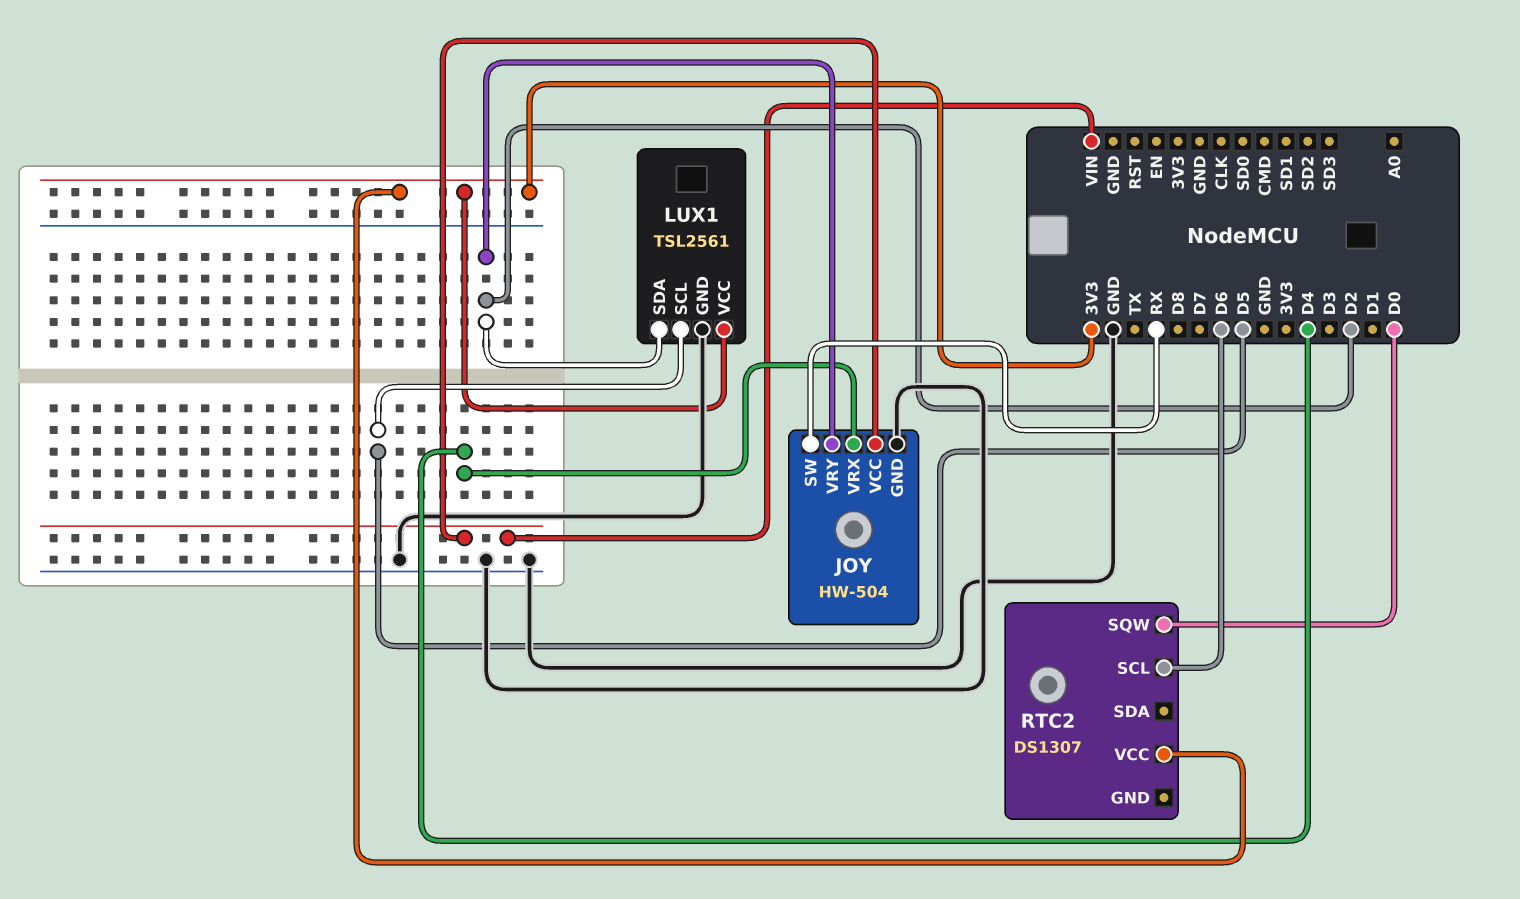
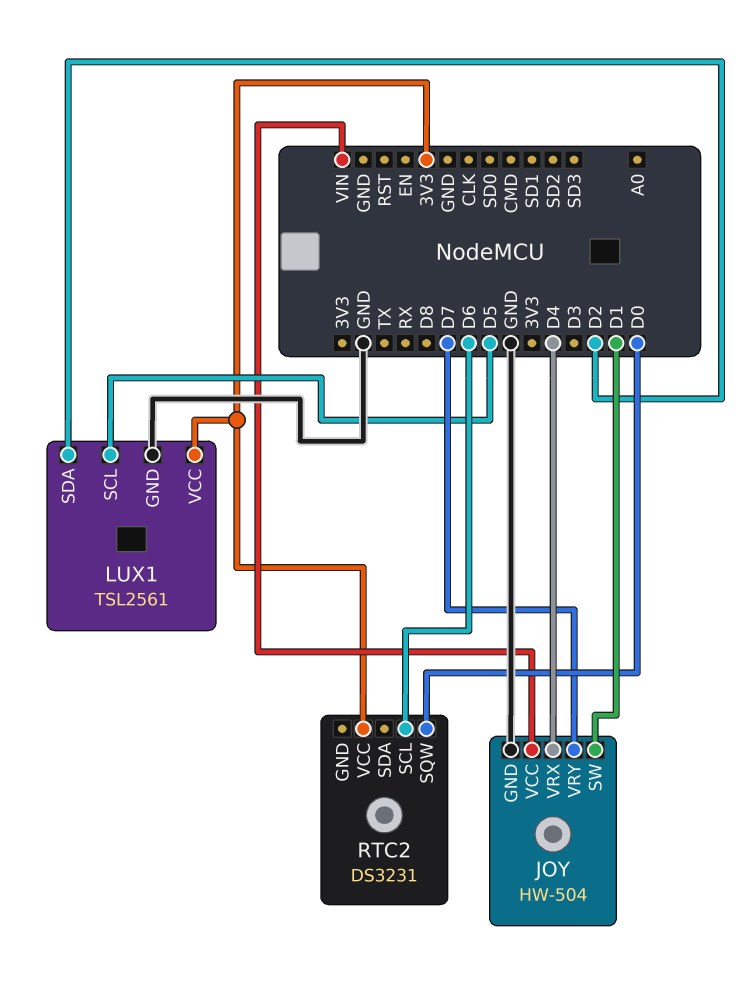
JOY pin SW: RX -> D1
JOY pin VRY: D2 -> D7
RTC2: DS1307 -> DS3231

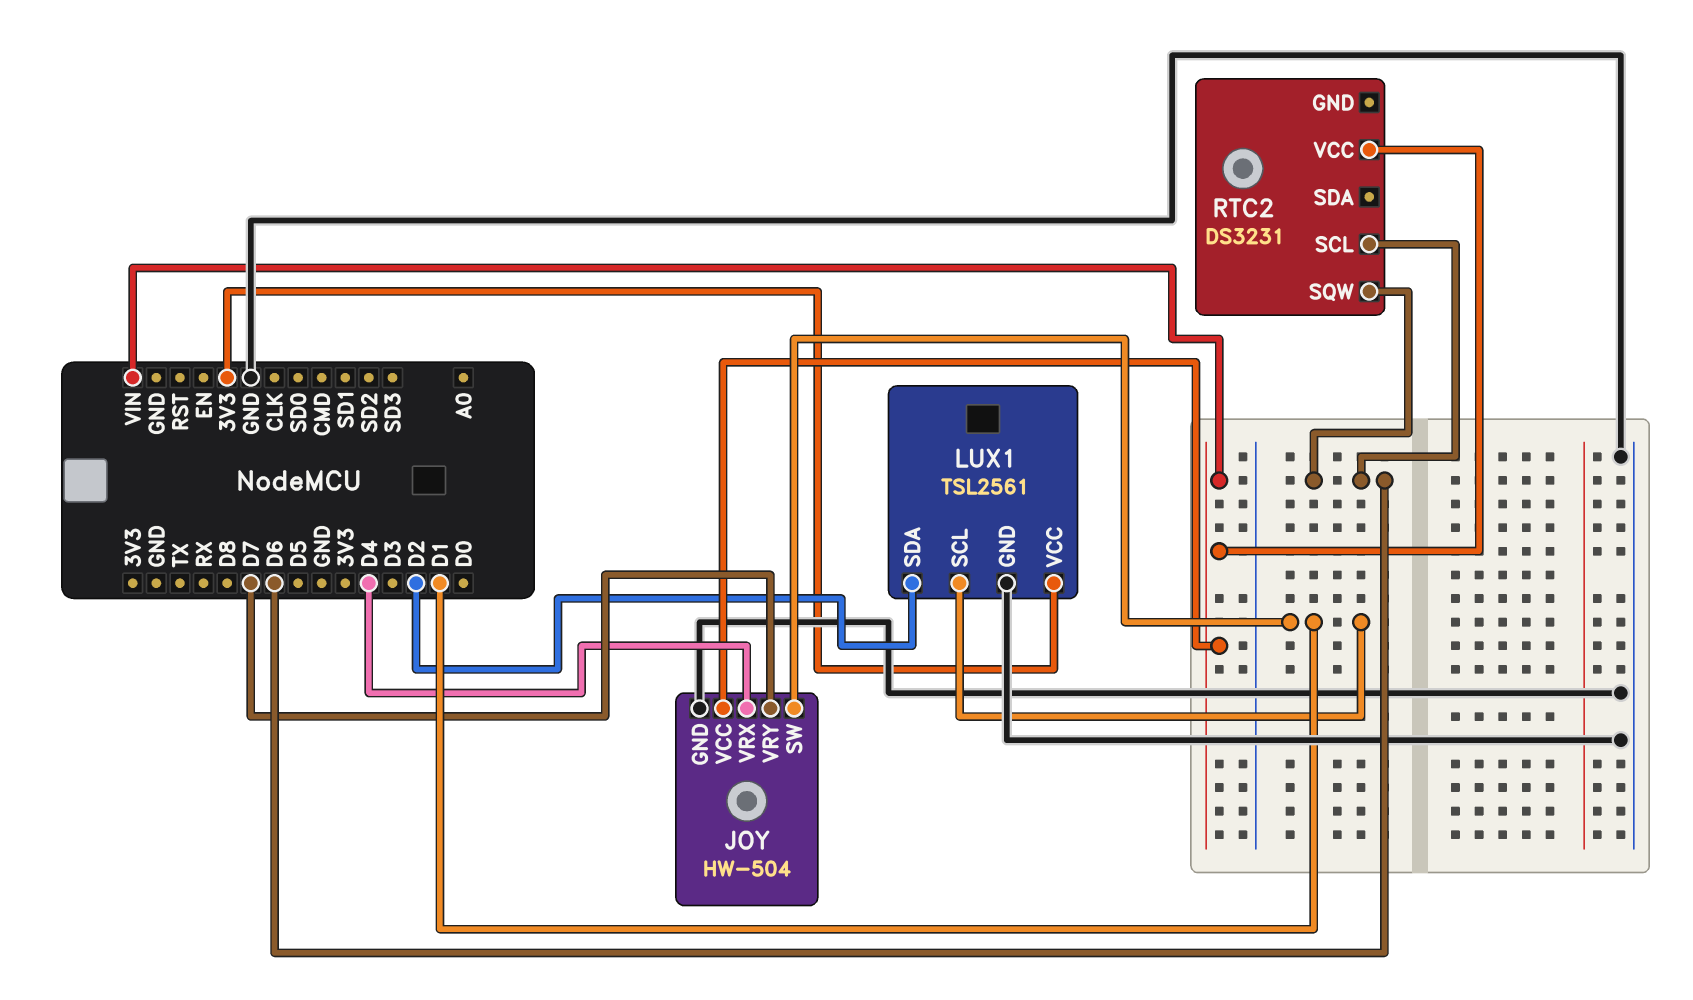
LUX1 pin SCL: D5 -> D1
RTC2 pin SQW: D0 -> D6
RTC2 pin VCC: 3V3 -> VIN

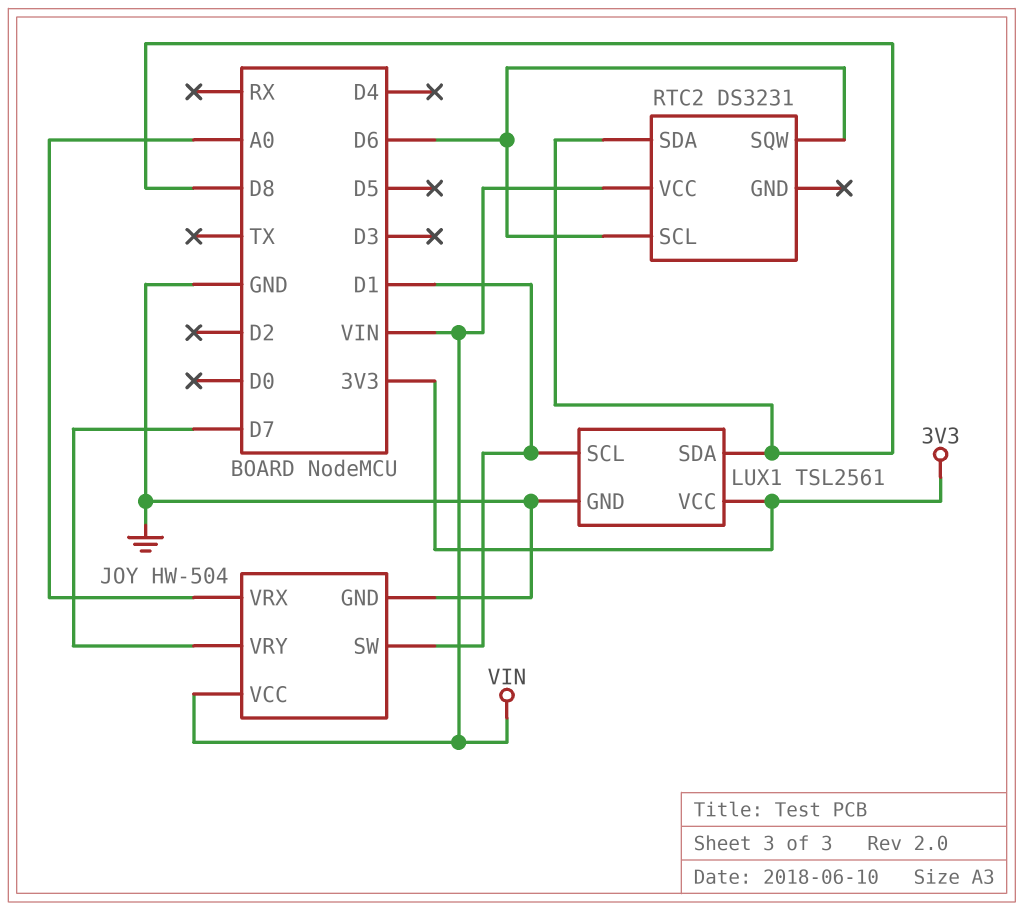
JOY pin VRX: D4 -> A0
LUX1 pin SDA: D2 -> D8
RTC2 pin SDA: none -> D8

